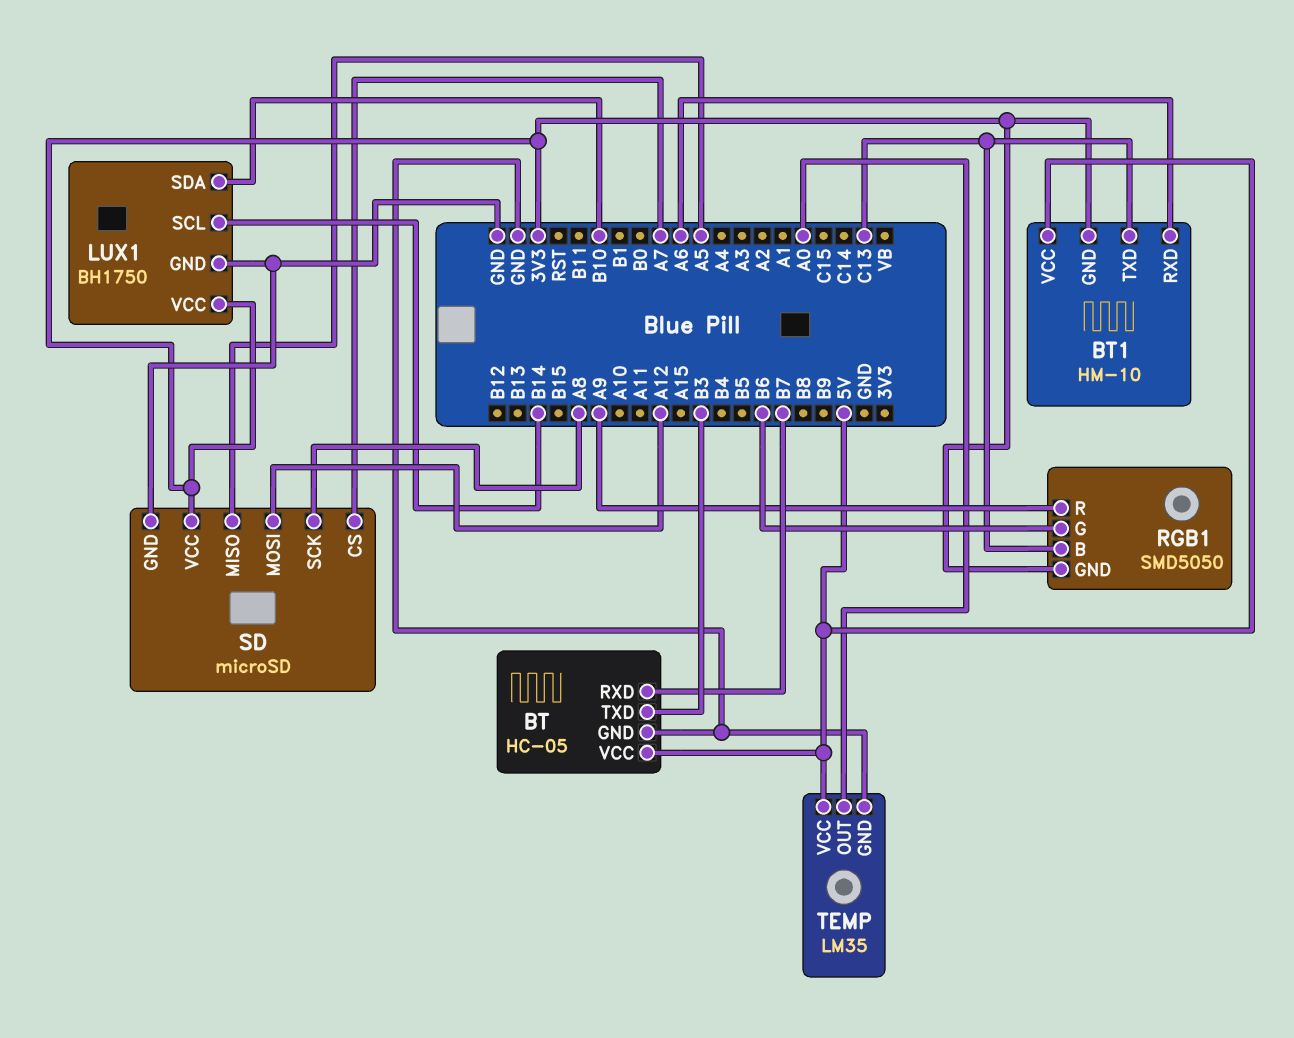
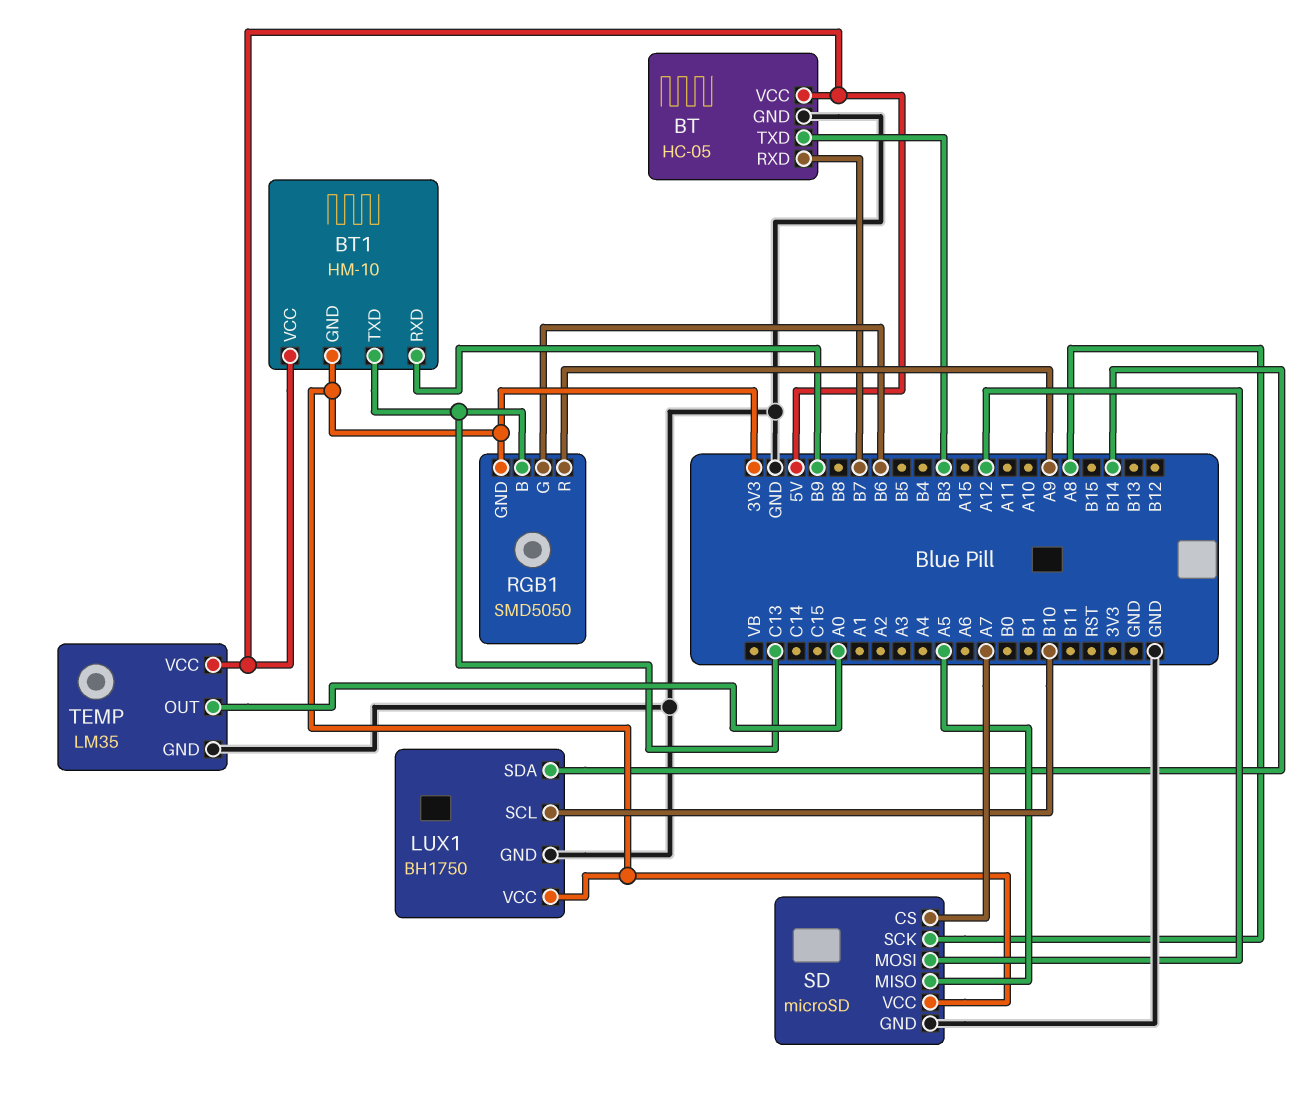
BT1 pin RXD: A6 -> B9
LUX1 pin SCL: B14 -> B10
LUX1 pin SDA: B10 -> B14

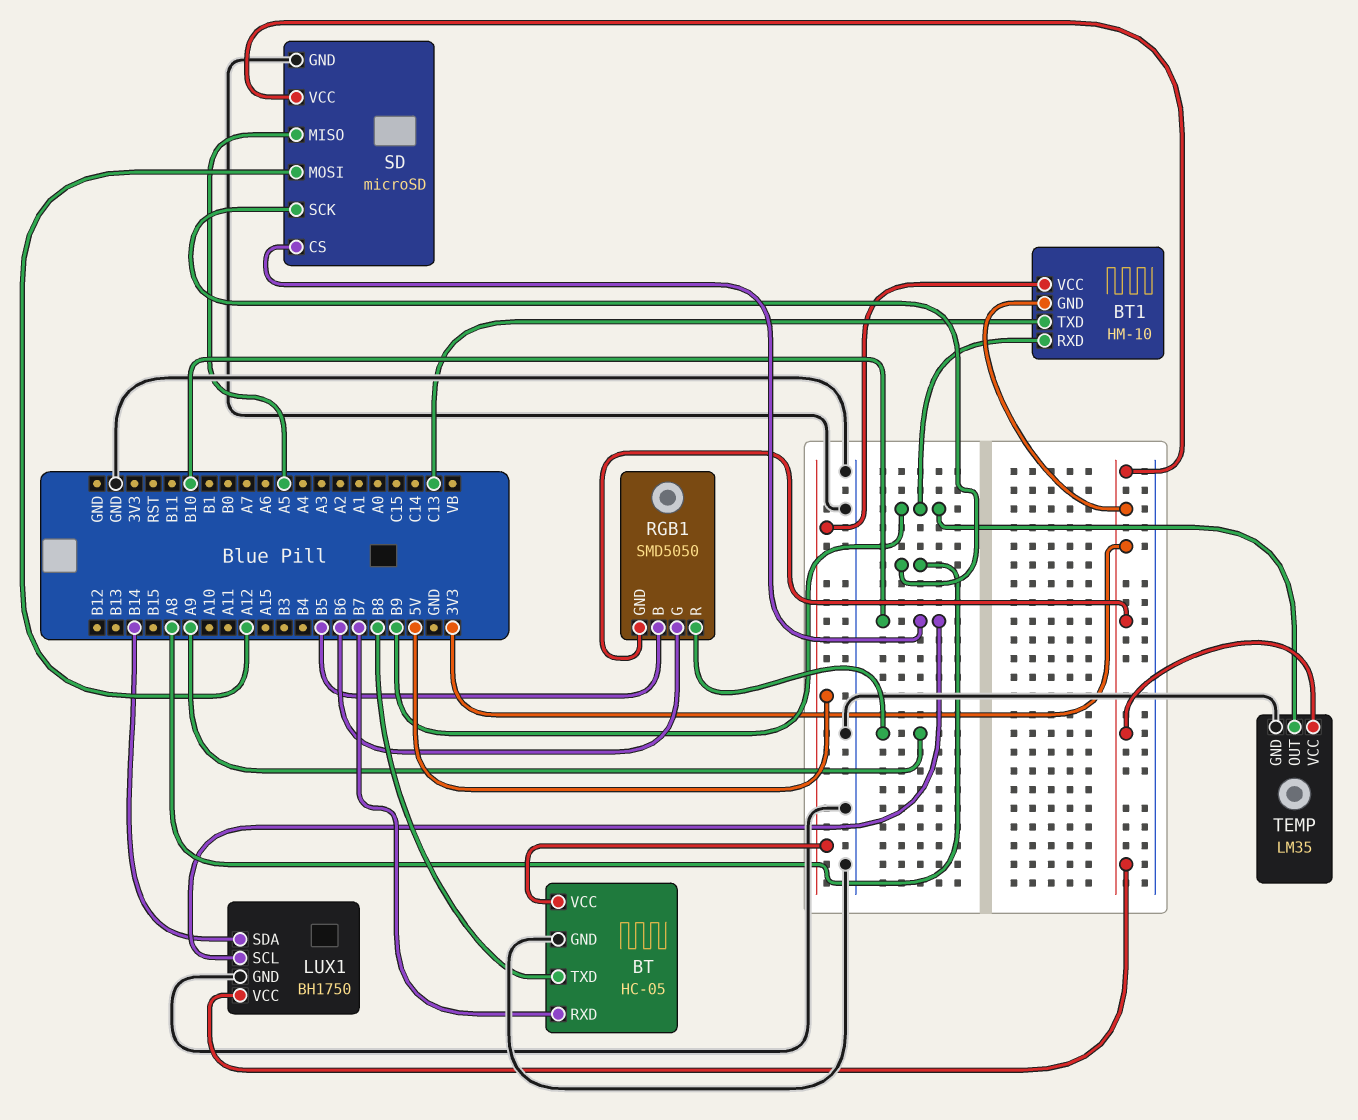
BT pin TXD: B3 -> B8
RGB1 pin B: C13 -> B5
SD pin CS: A7 -> B10
TEMP pin OUT: A0 -> B9
TEMP pin VCC: 5V -> 3V3

